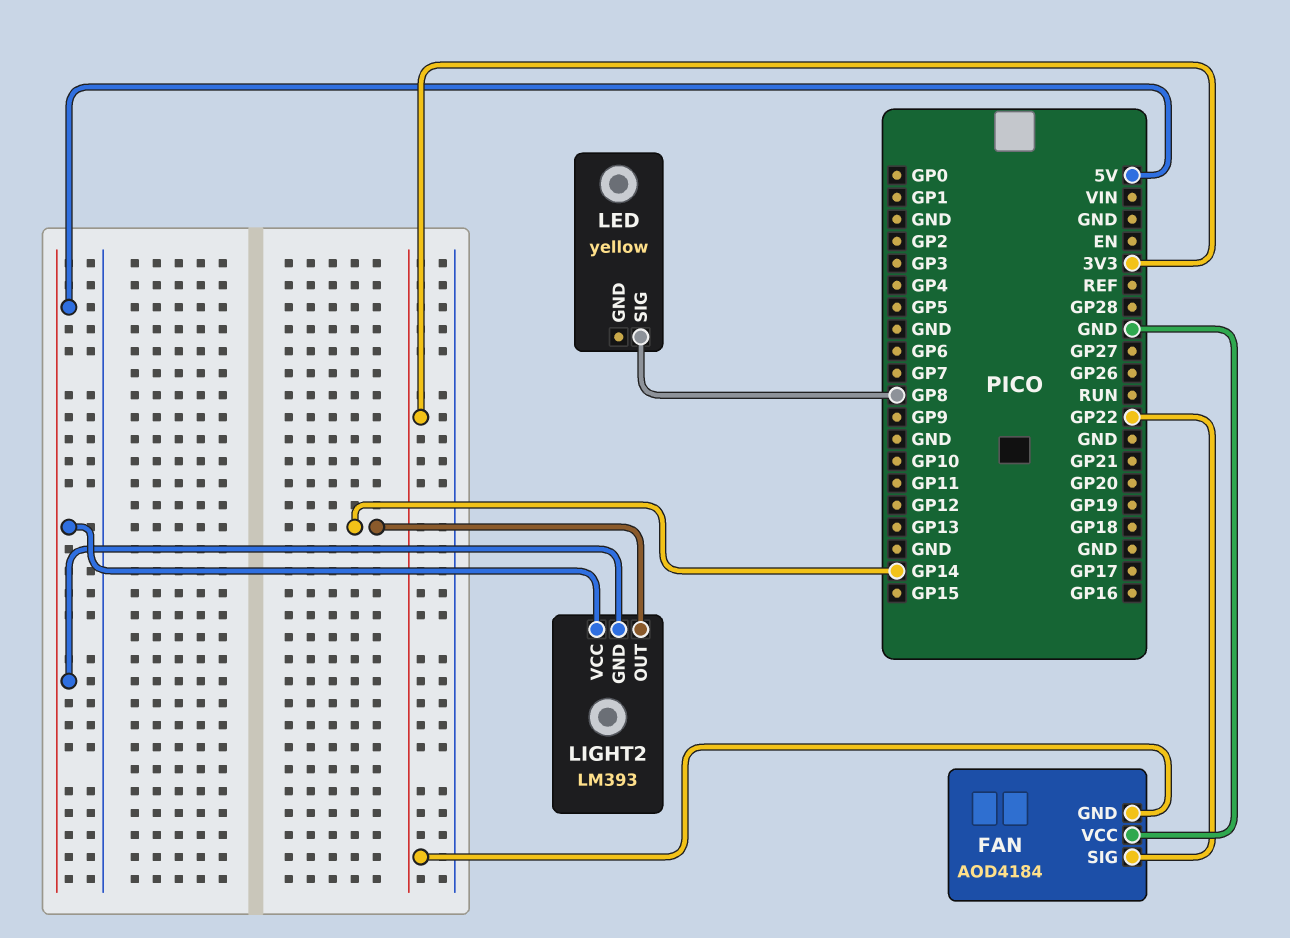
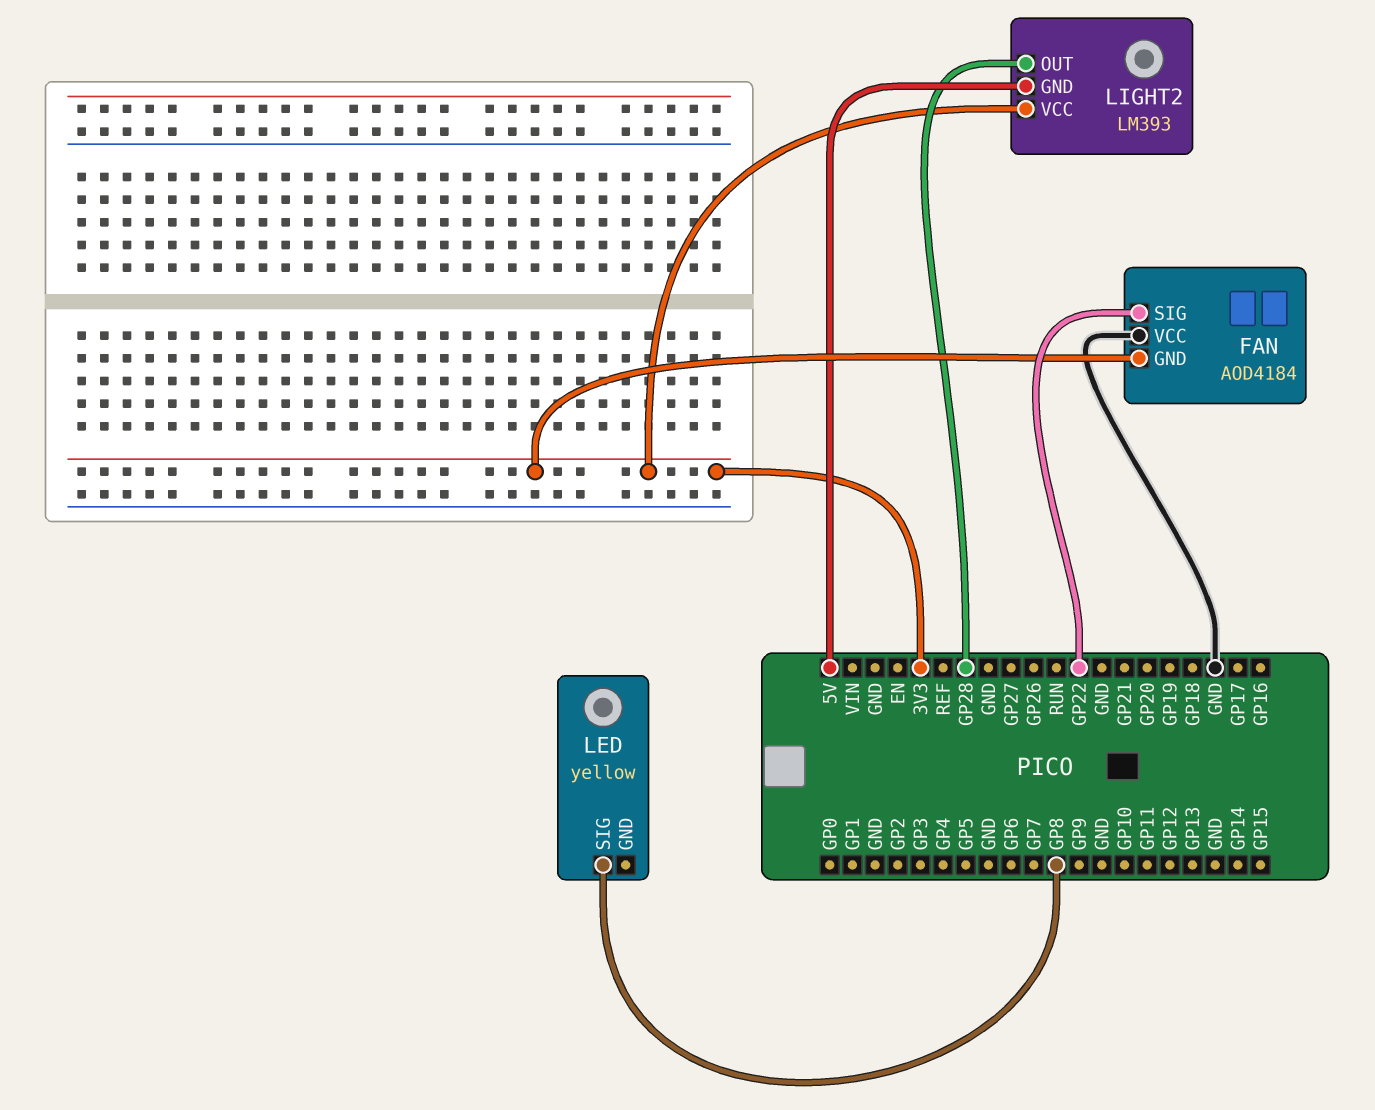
LIGHT2 pin OUT: GP14 -> GP28
LIGHT2 pin VCC: 5V -> 3V3

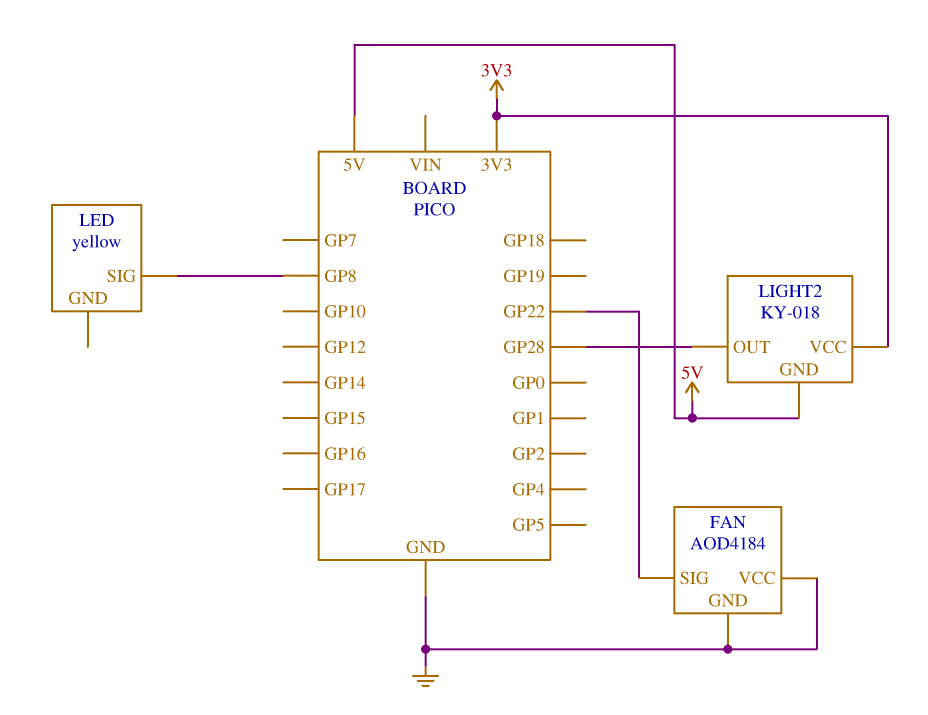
FAN pin GND: 3V3 -> GND
LIGHT2: LM393 -> KY-018

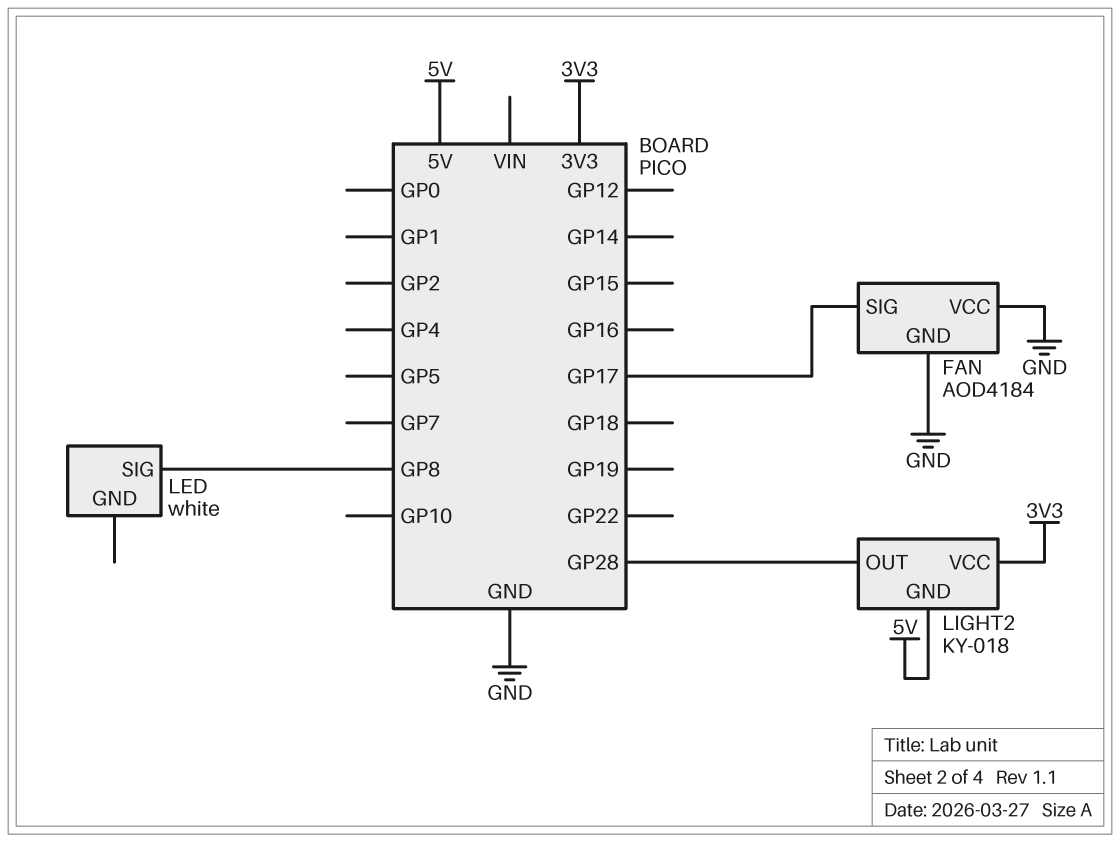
FAN pin SIG: GP22 -> GP17
LED: yellow -> white

